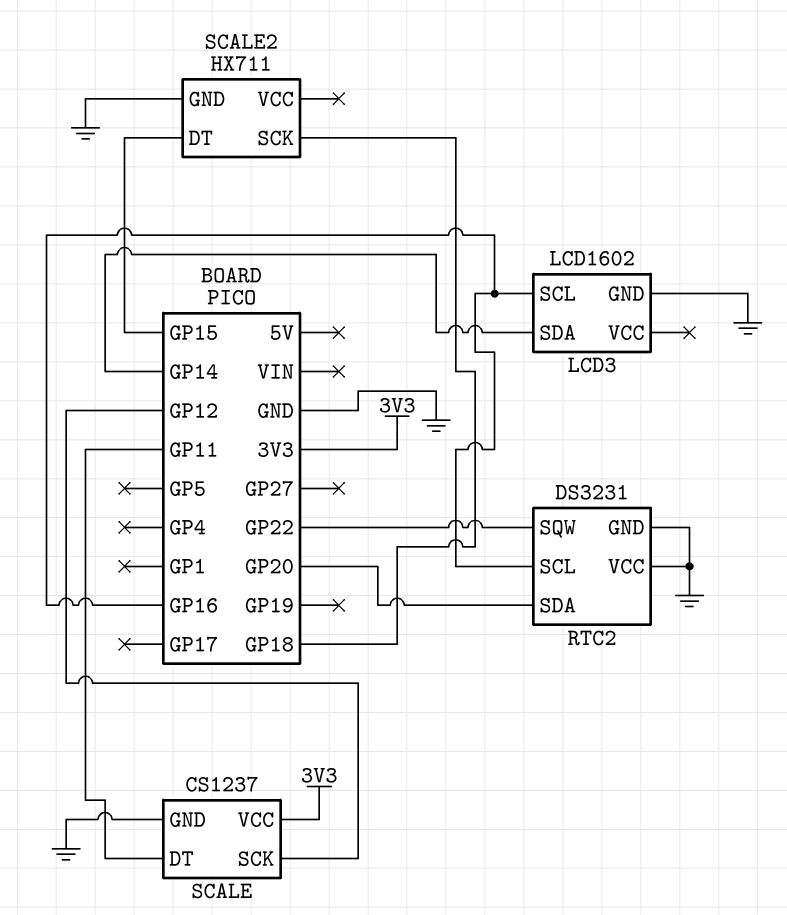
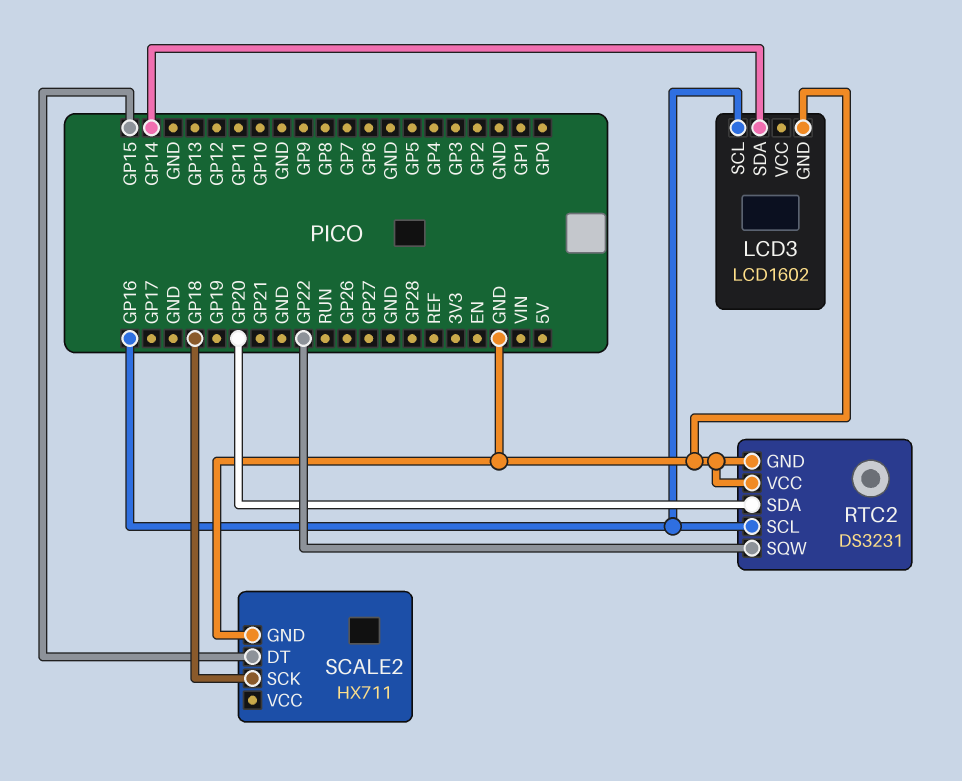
SCALE: CS1237 -> none
SCALE pin DT: GP11 -> none
SCALE pin GND: GND -> none
SCALE pin SCK: GP12 -> none
SCALE pin VCC: 3V3 -> none

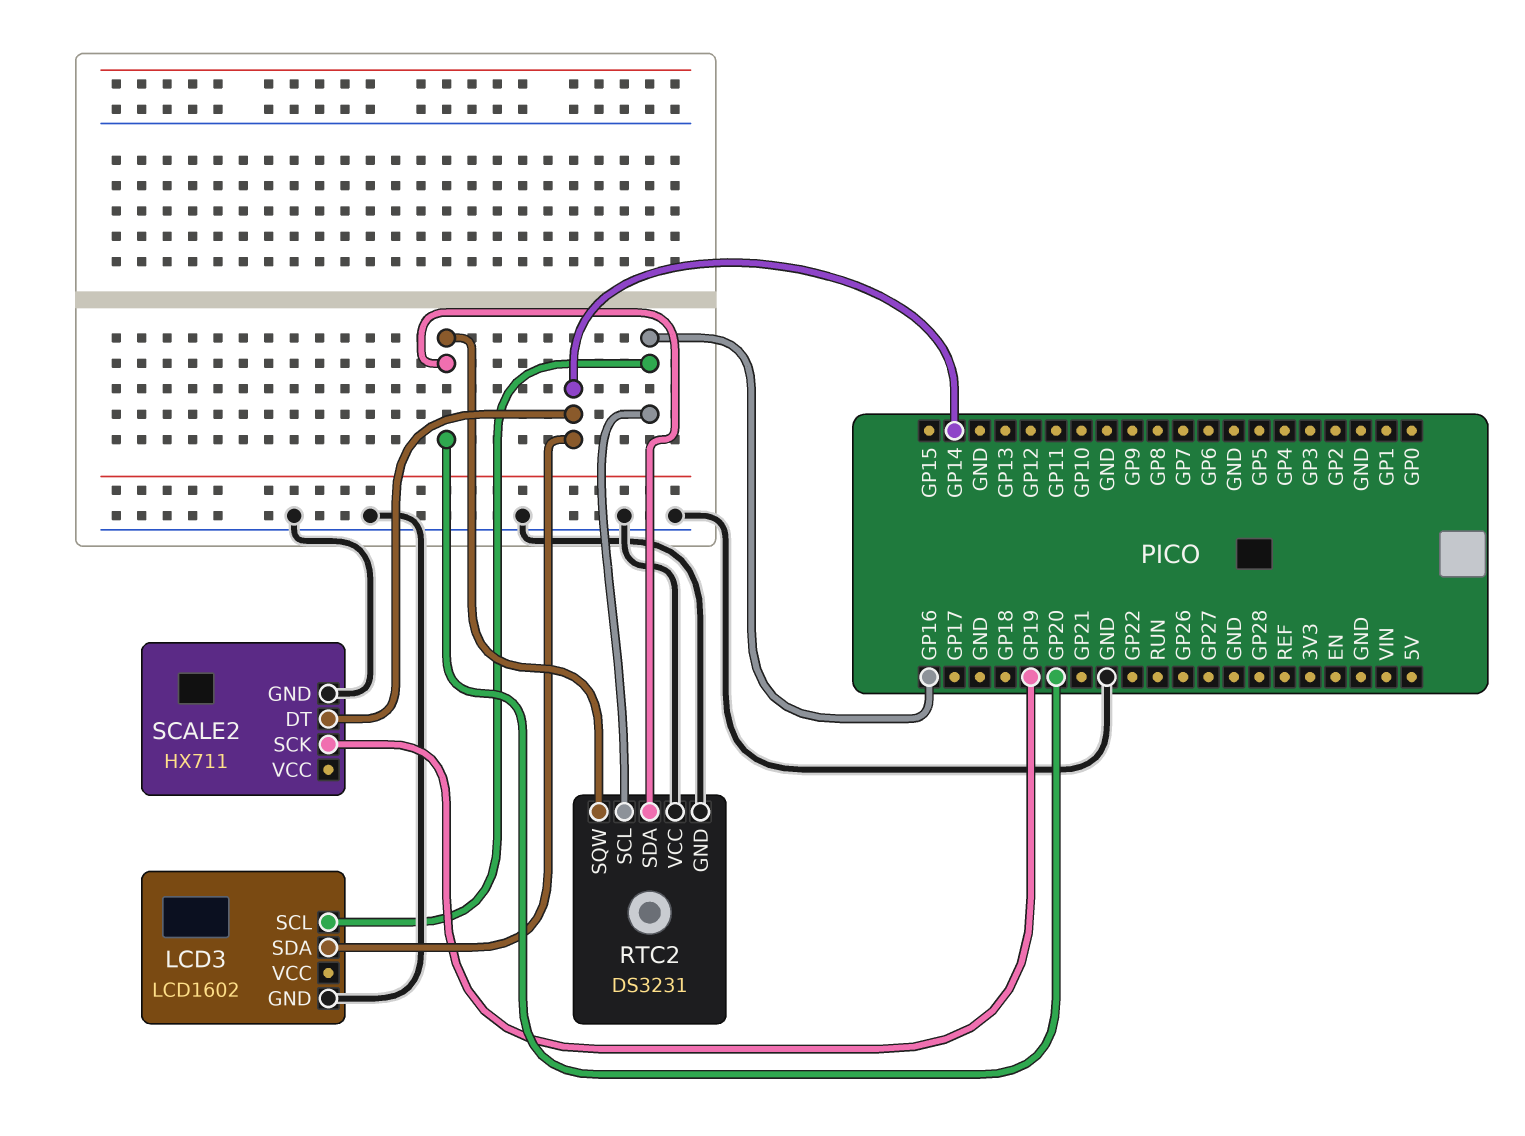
RTC2 pin SQW: GP22 -> GP20
SCALE2 pin DT: GP15 -> GP14
SCALE2 pin SCK: GP18 -> GP19

